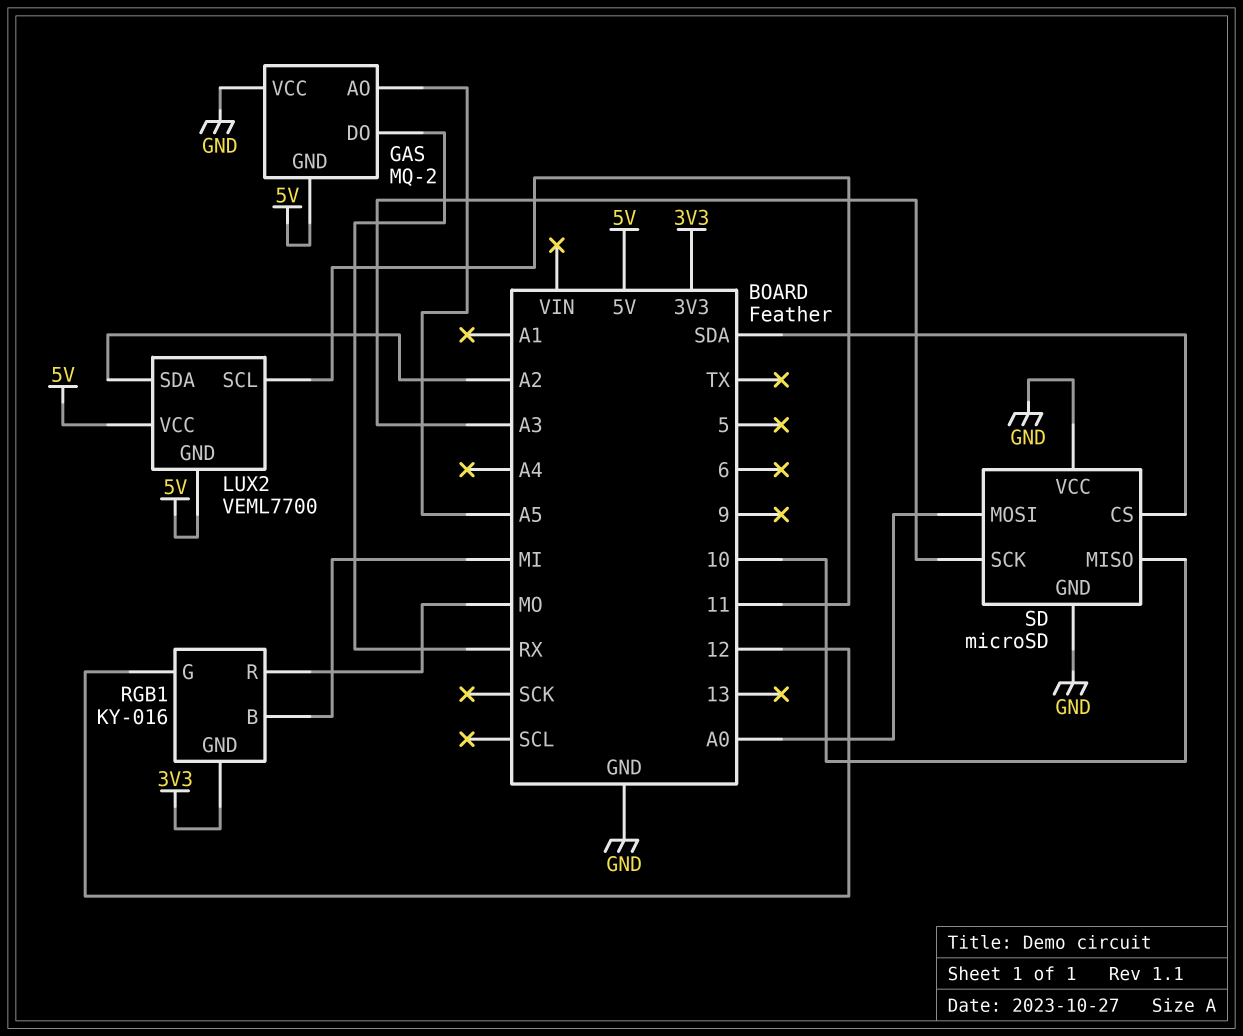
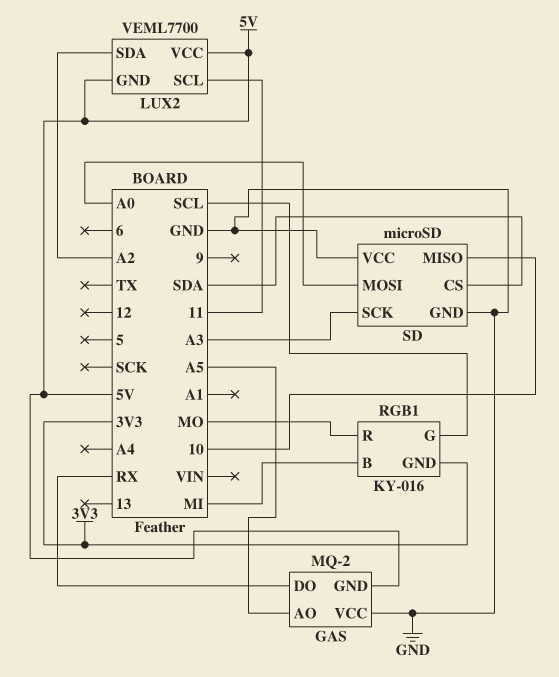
RGB1 pin G: 12 -> SCL

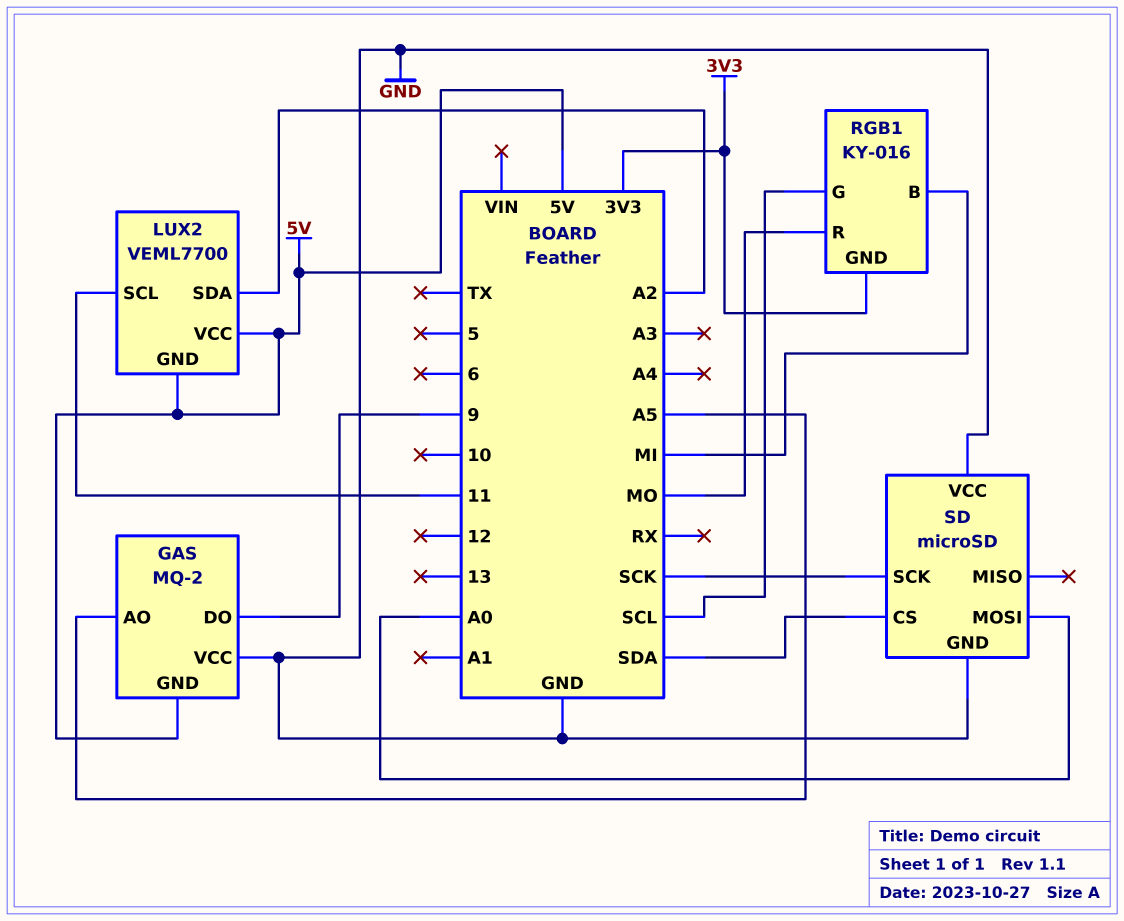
GAS pin DO: RX -> 9
SD pin MISO: 10 -> none
SD pin SCK: A3 -> SCK

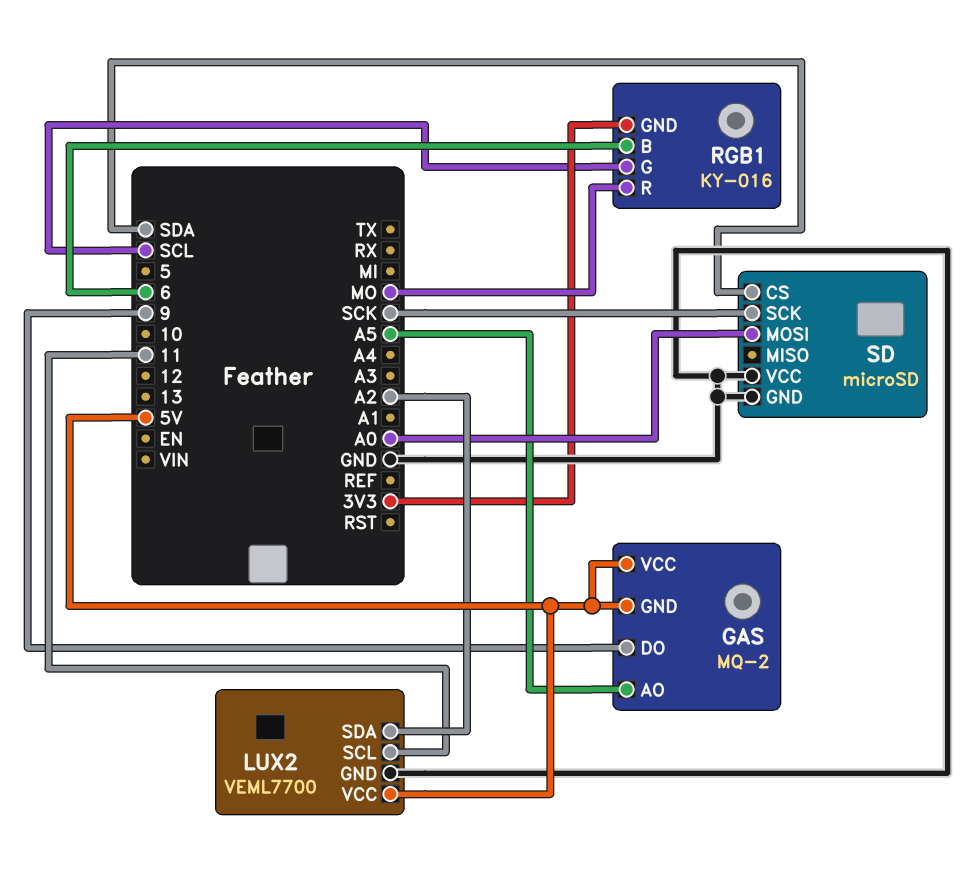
GAS pin VCC: GND -> 5V
LUX2 pin GND: 5V -> GND
RGB1 pin B: MI -> 6

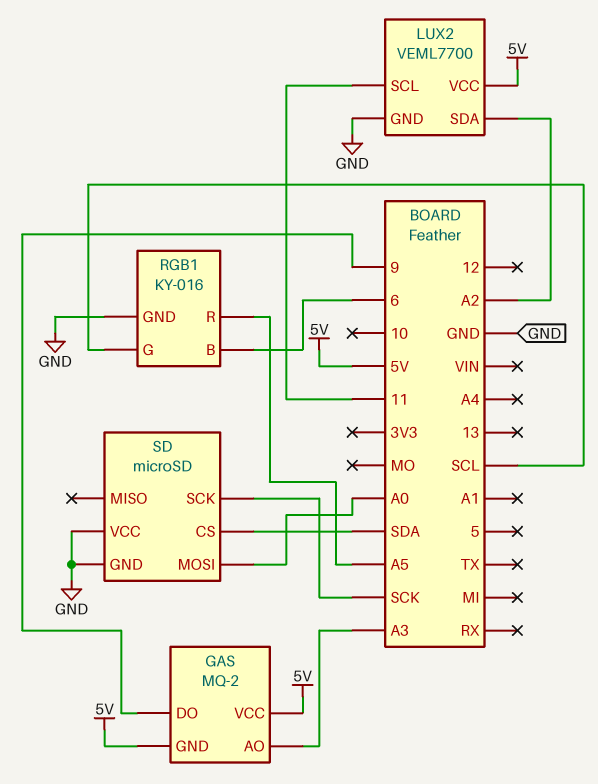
GAS pin AO: A5 -> A3
RGB1 pin GND: 3V3 -> GND
RGB1 pin R: MO -> A5

